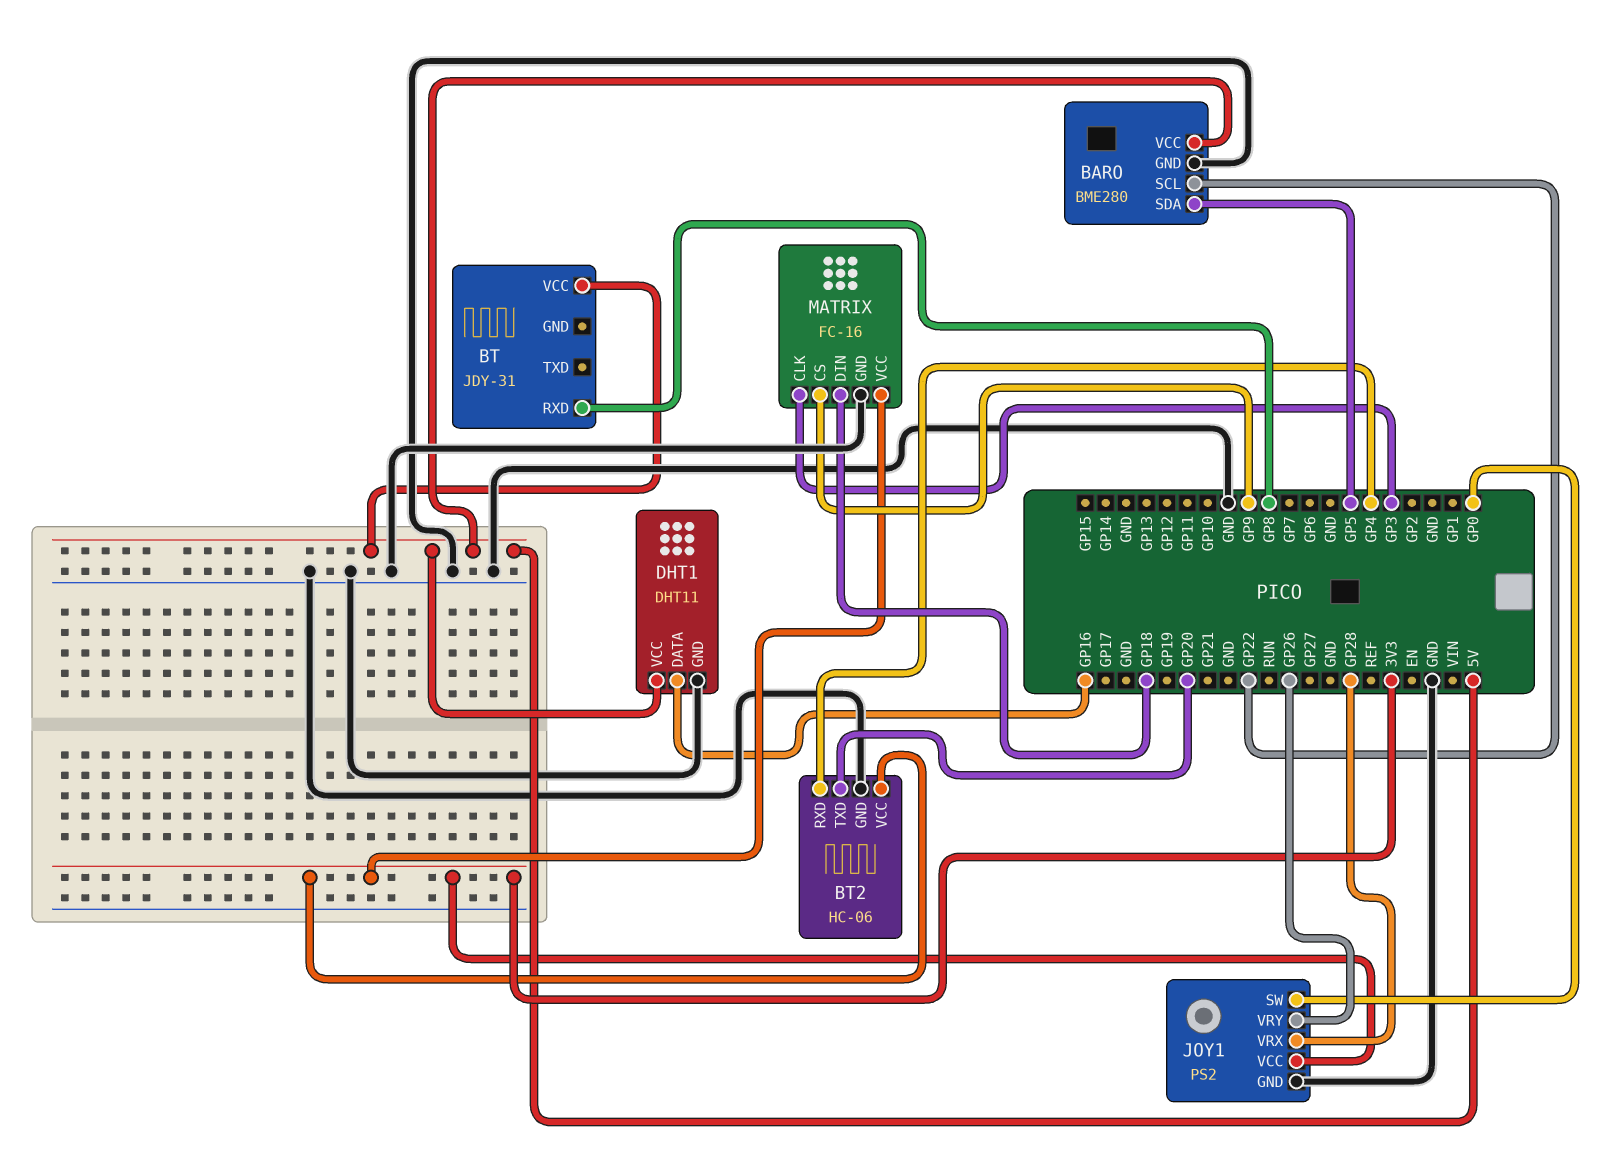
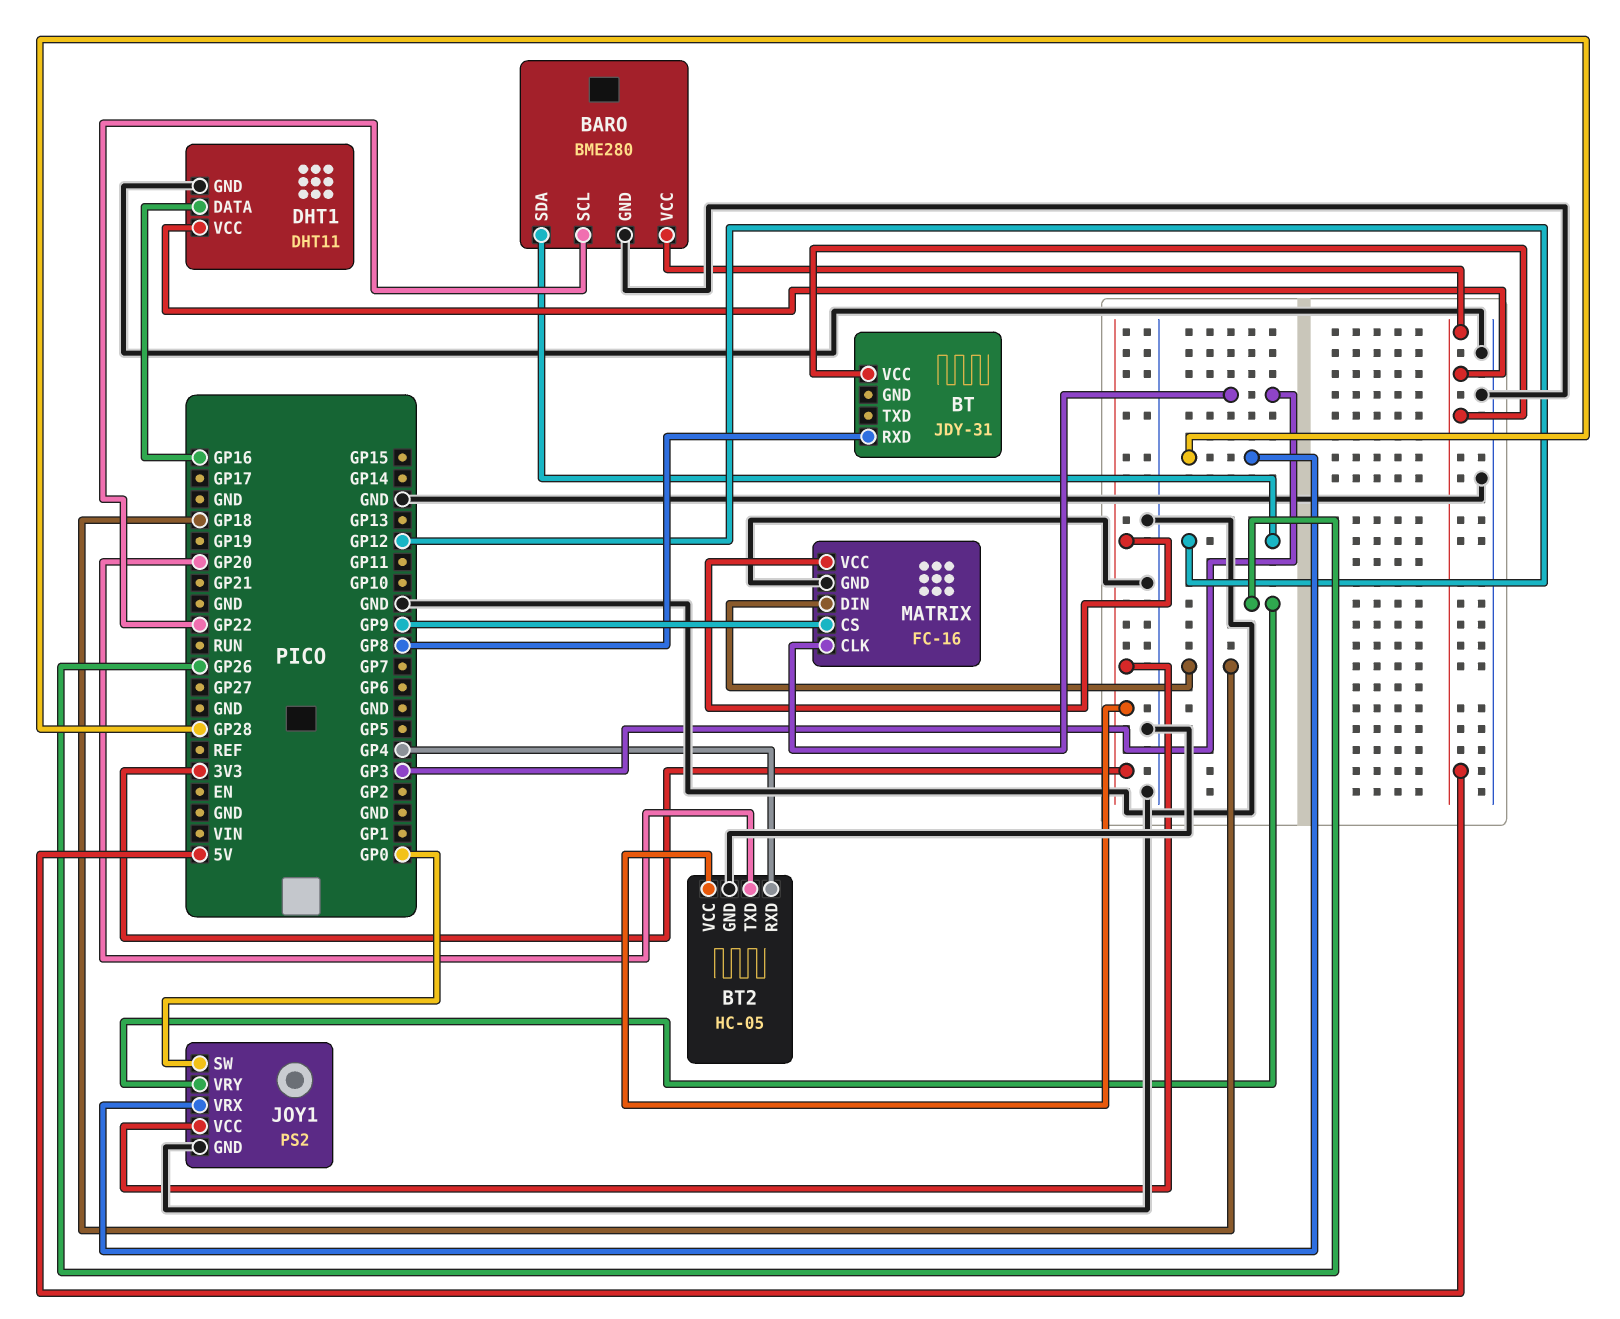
BARO pin SDA: GP5 -> GP12
BT2: HC-06 -> HC-05

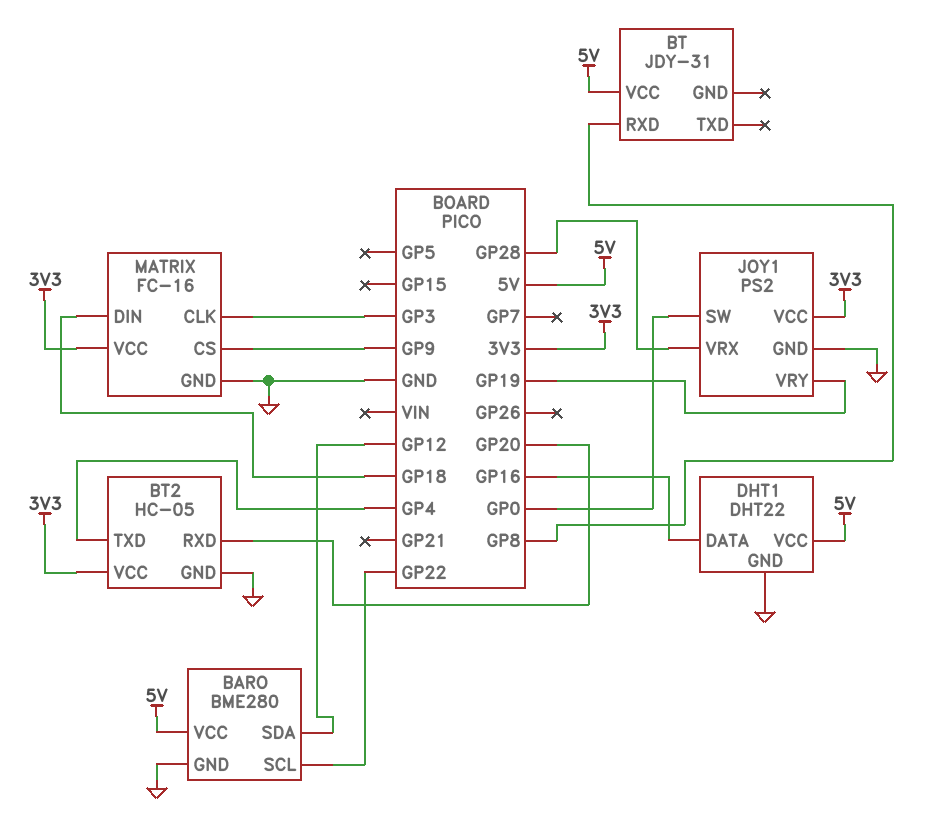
BT2 pin RXD: GP4 -> GP20
BT2 pin TXD: GP20 -> GP4
DHT1: DHT11 -> DHT22
JOY1 pin VRY: GP26 -> GP19

